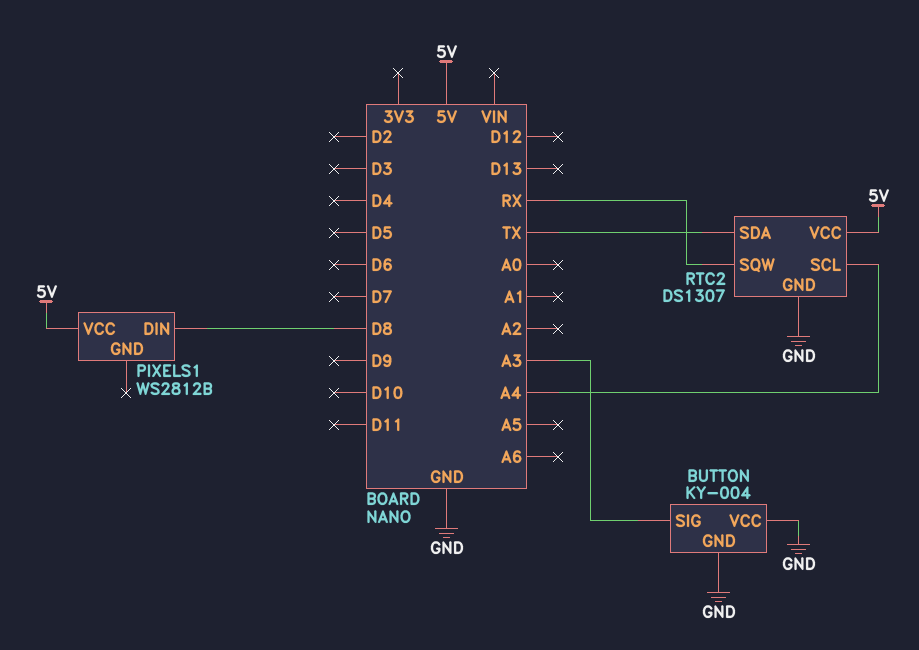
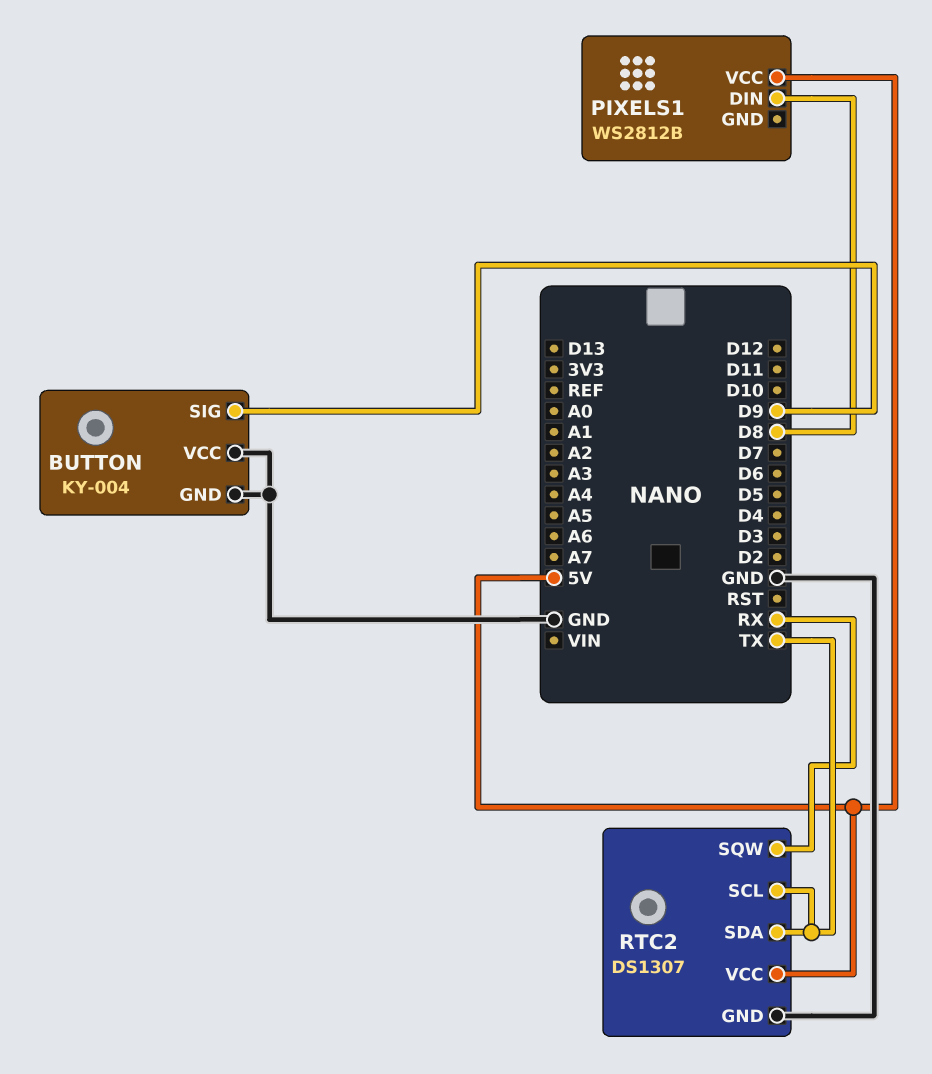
BUTTON pin SIG: A3 -> D9
RTC2 pin SCL: A4 -> TX

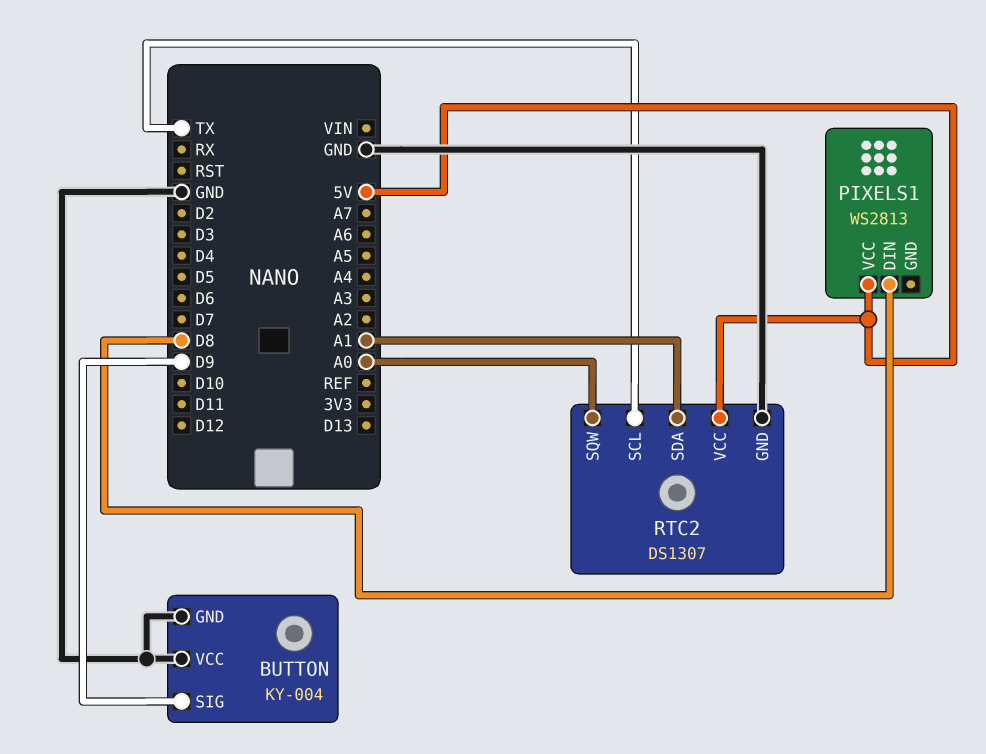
PIXELS1: WS2812B -> WS2813
RTC2 pin SDA: TX -> A1
RTC2 pin SQW: RX -> A0

